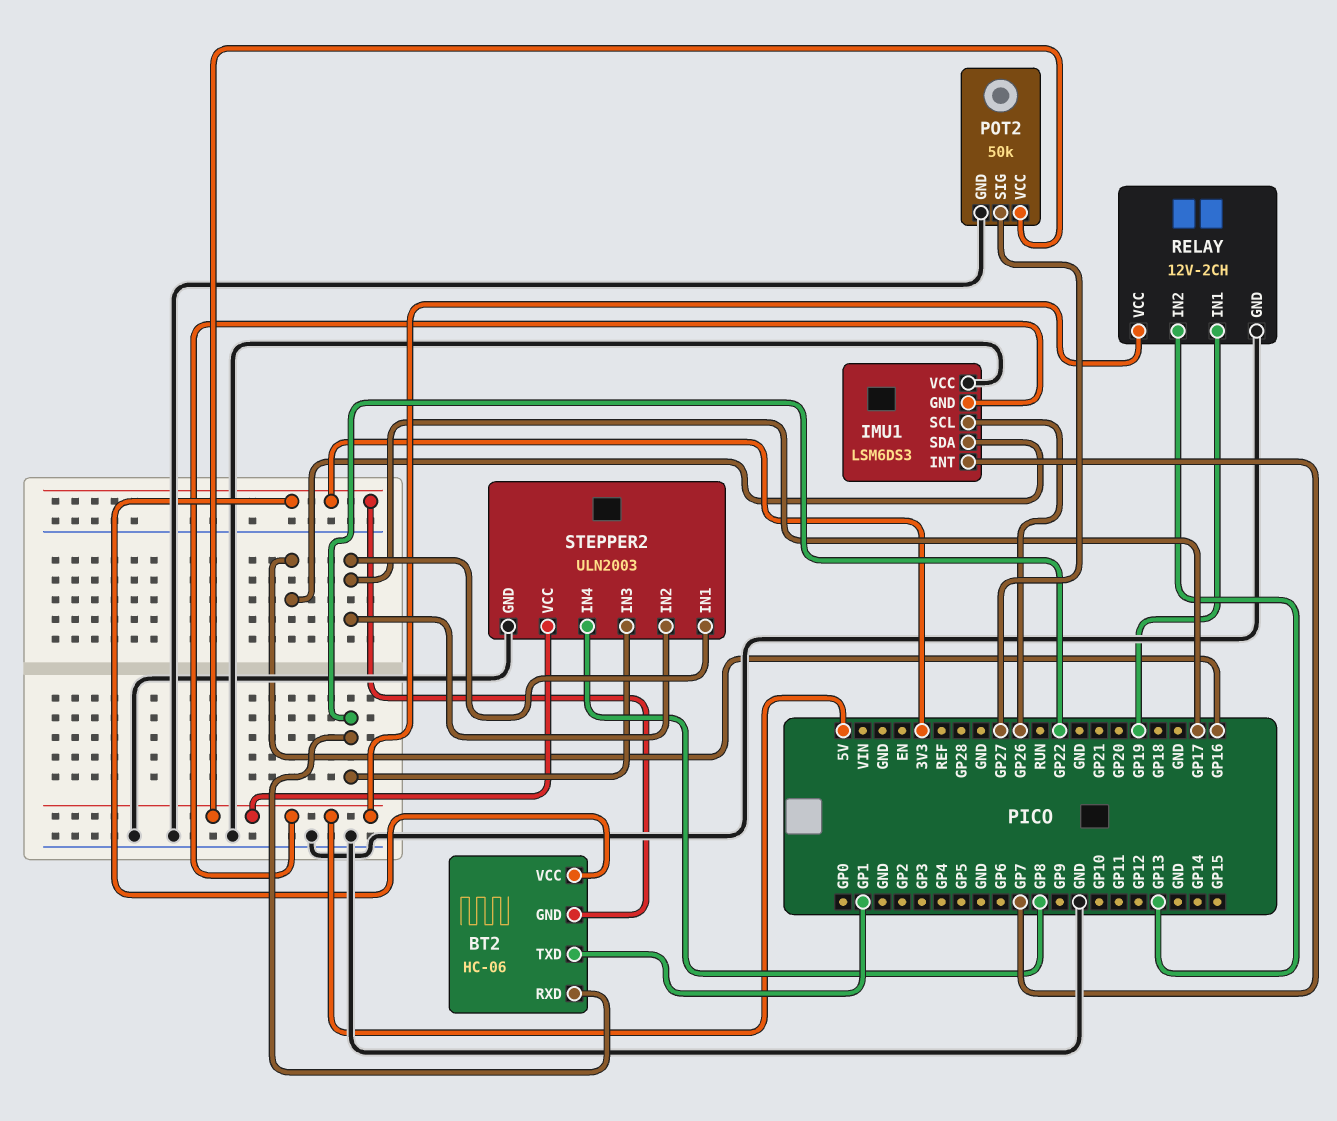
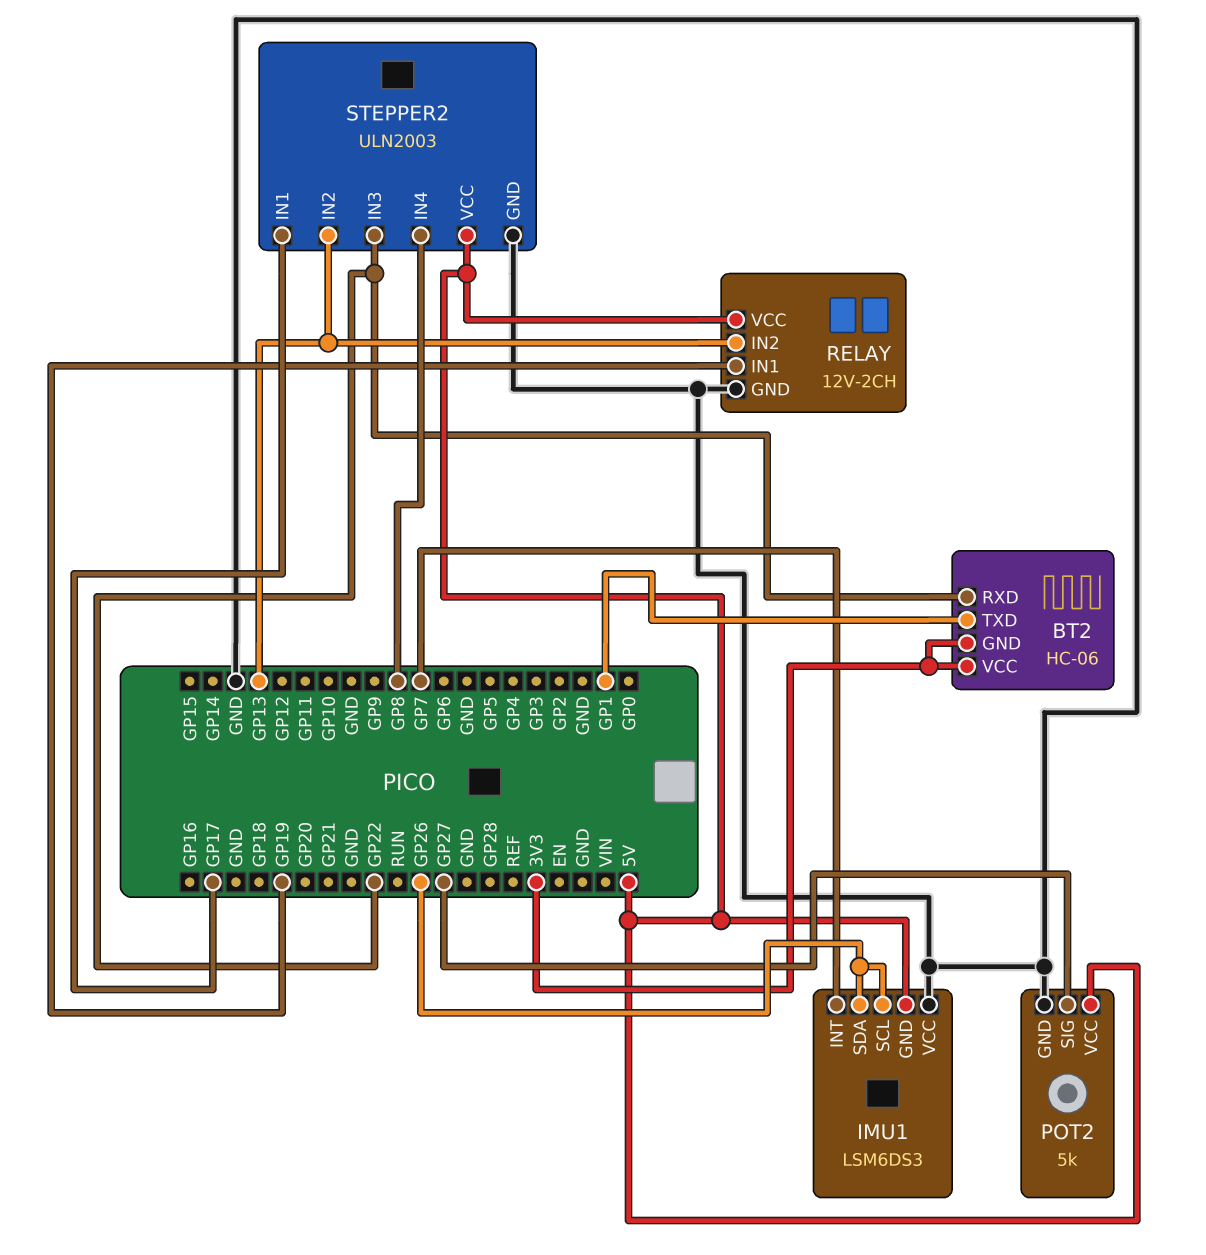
IMU1 pin SDA: GP16 -> GP26
POT2: 50k -> 5k
STEPPER2 pin IN2: GP17 -> GP13

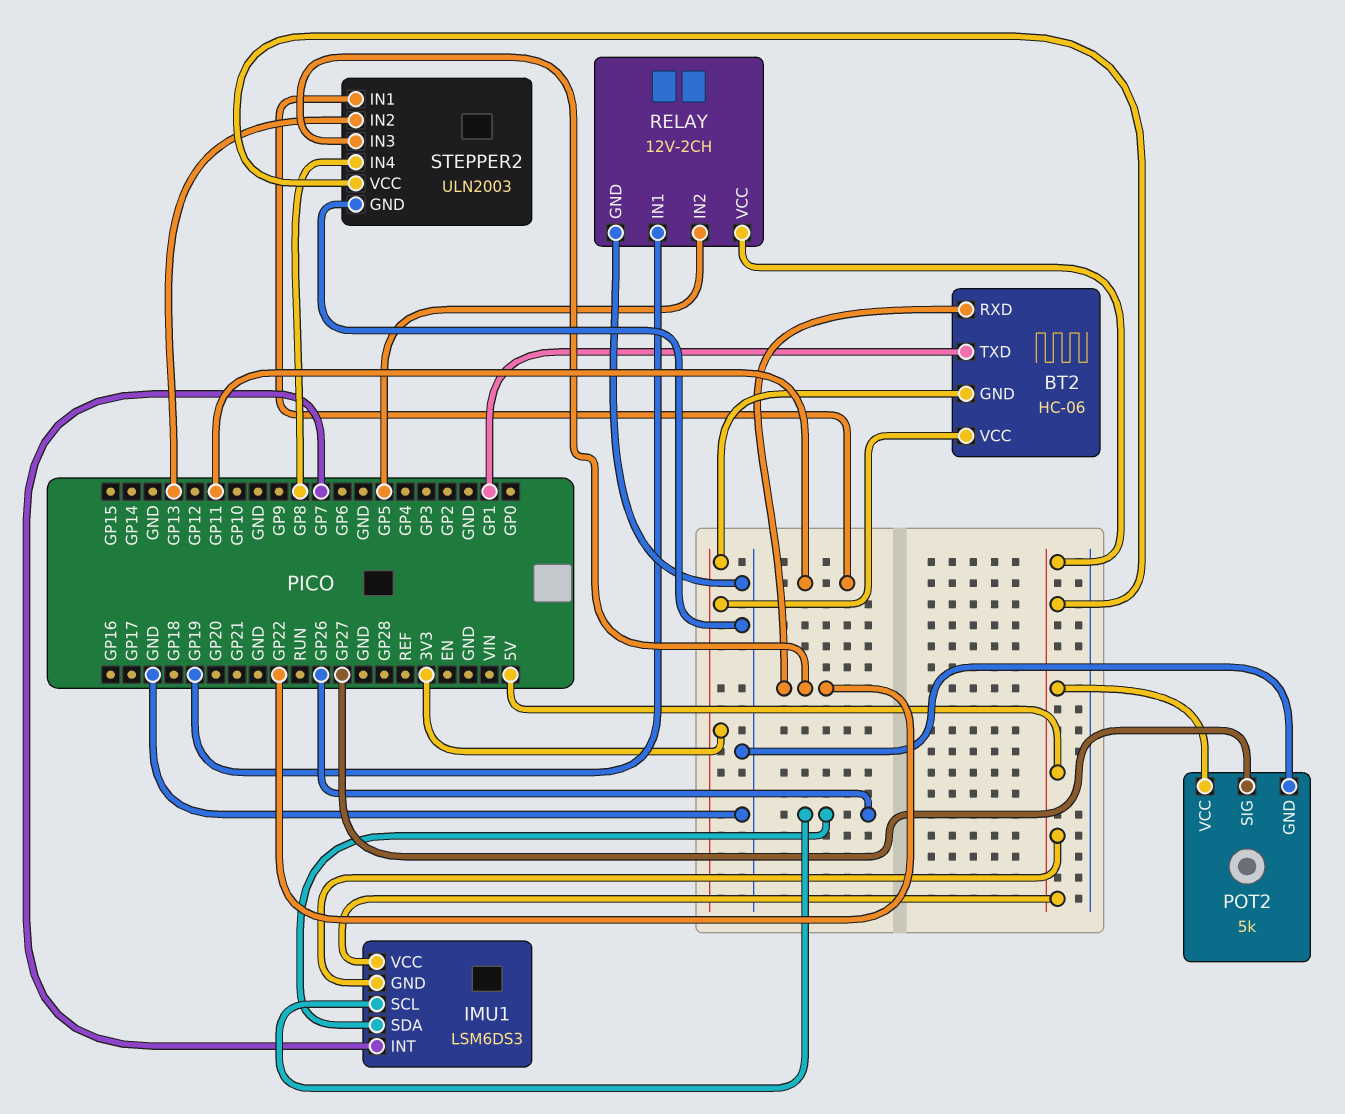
IMU1 pin VCC: GND -> 5V
RELAY pin IN2: GP13 -> GP5
STEPPER2 pin IN1: GP17 -> GP11

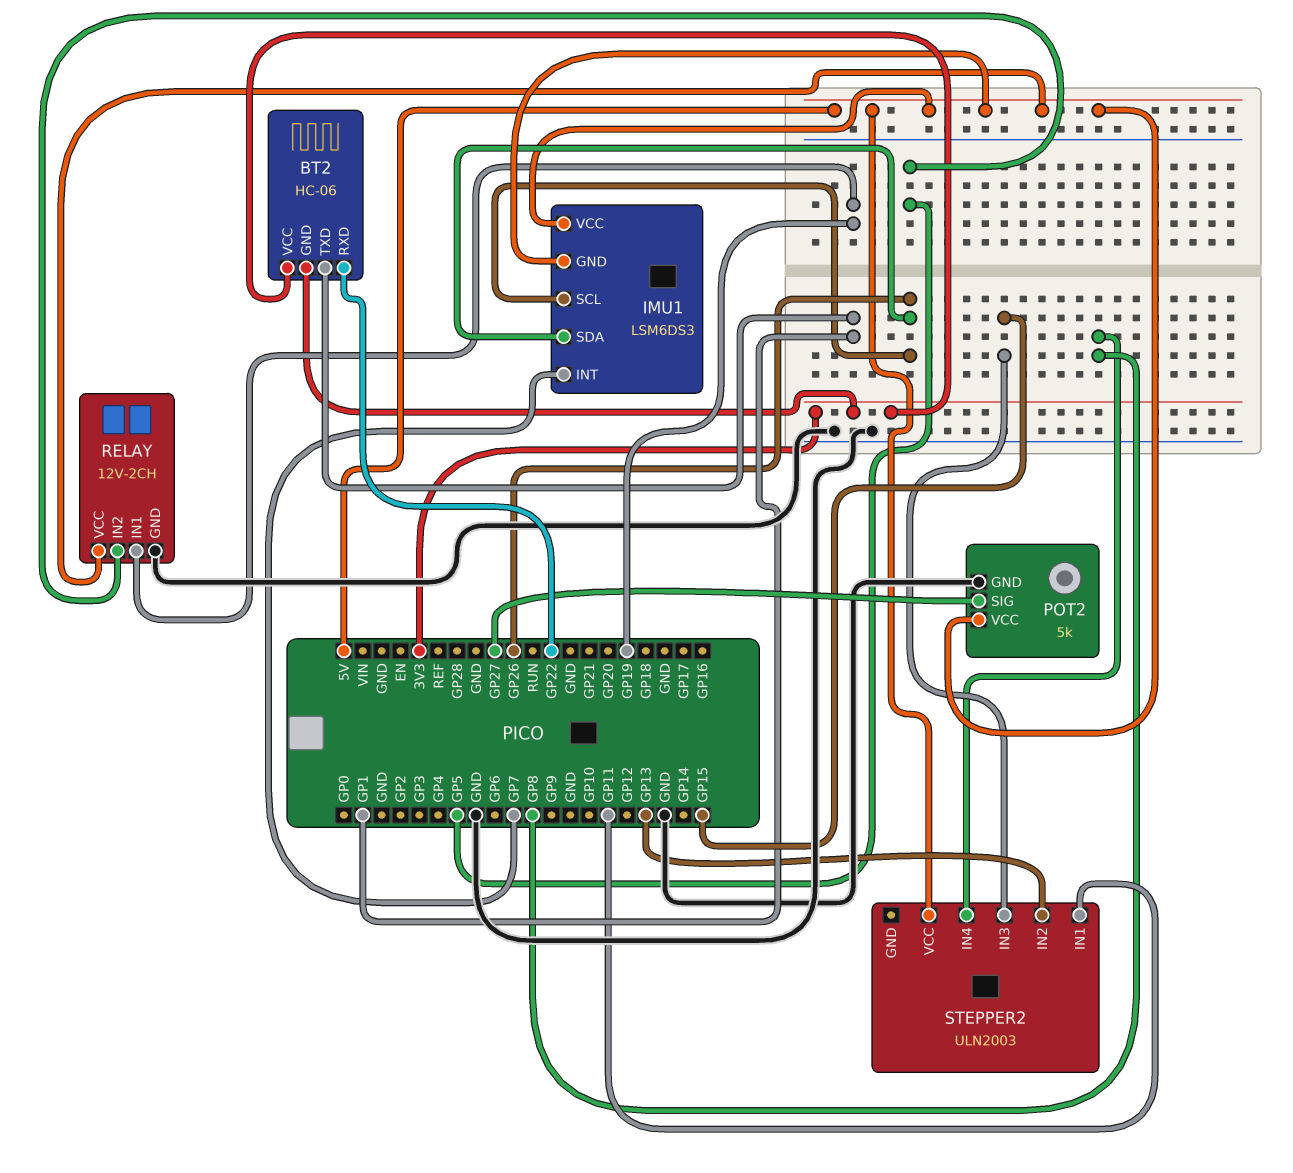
STEPPER2 pin GND: GND -> none
STEPPER2 pin IN3: GP22 -> GP15

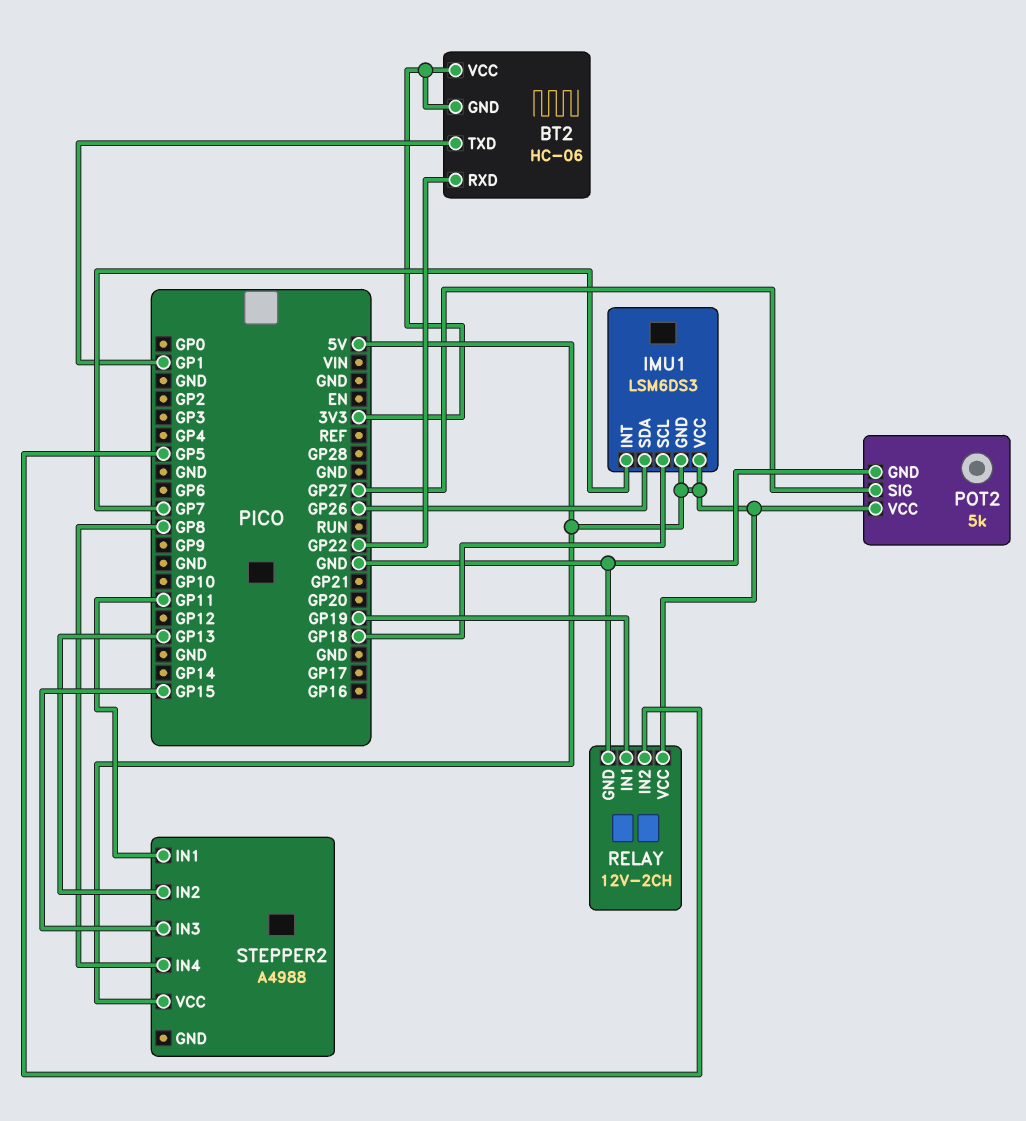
IMU1 pin SCL: GP26 -> GP18
STEPPER2: ULN2003 -> A4988

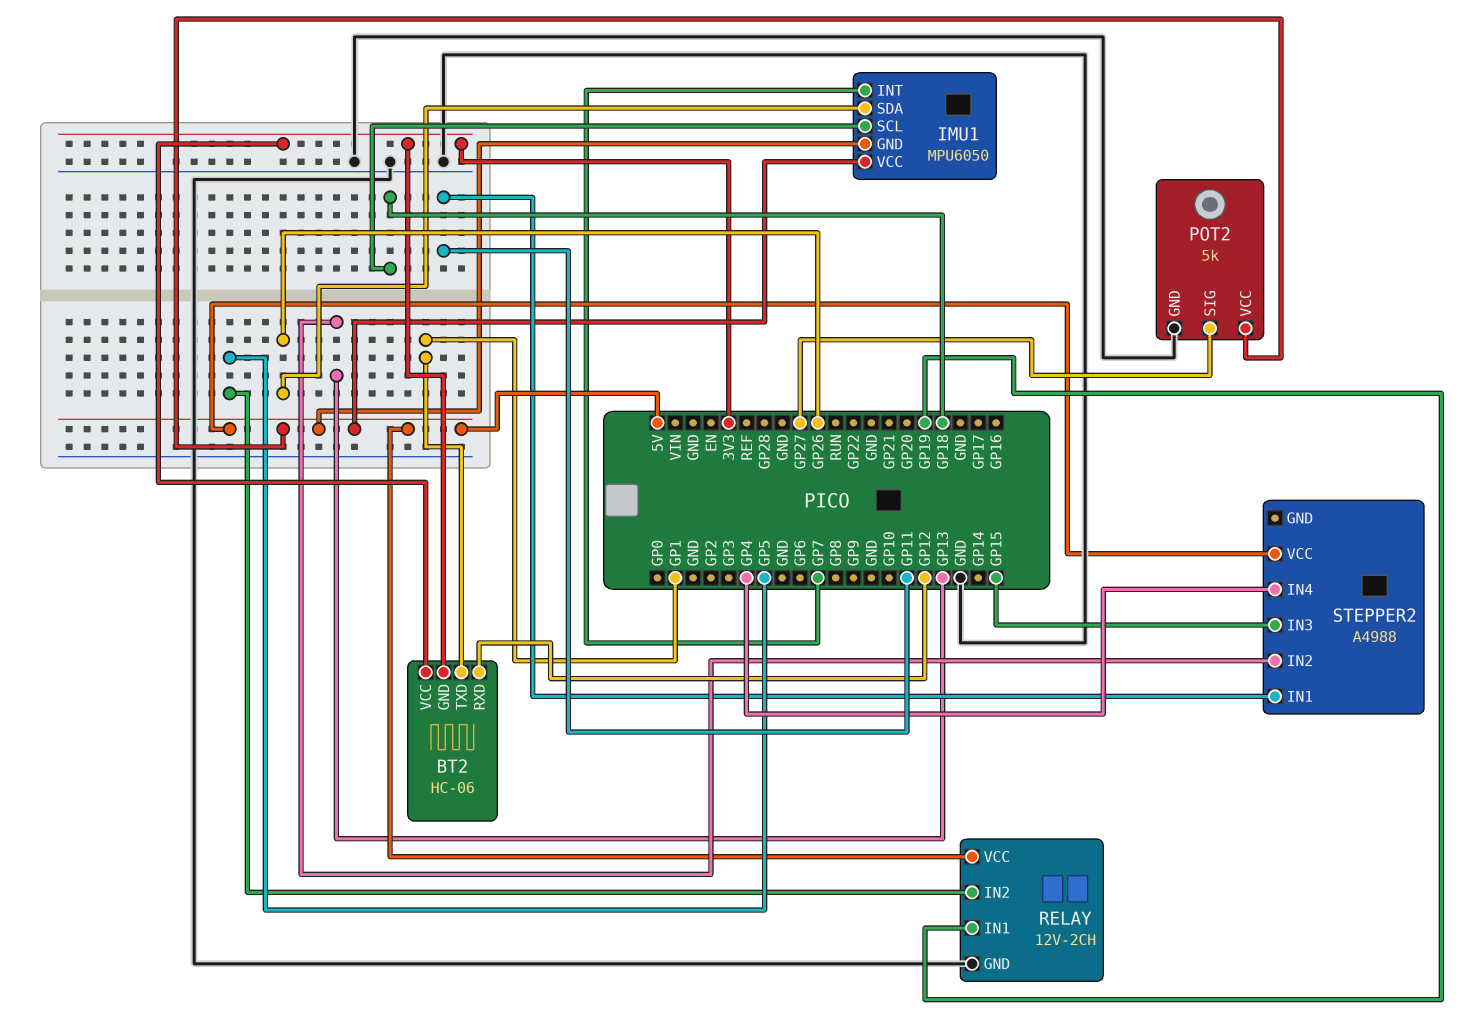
BT2 pin RXD: GP22 -> GP12
IMU1: LSM6DS3 -> MPU6050
STEPPER2 pin IN4: GP8 -> GP4

